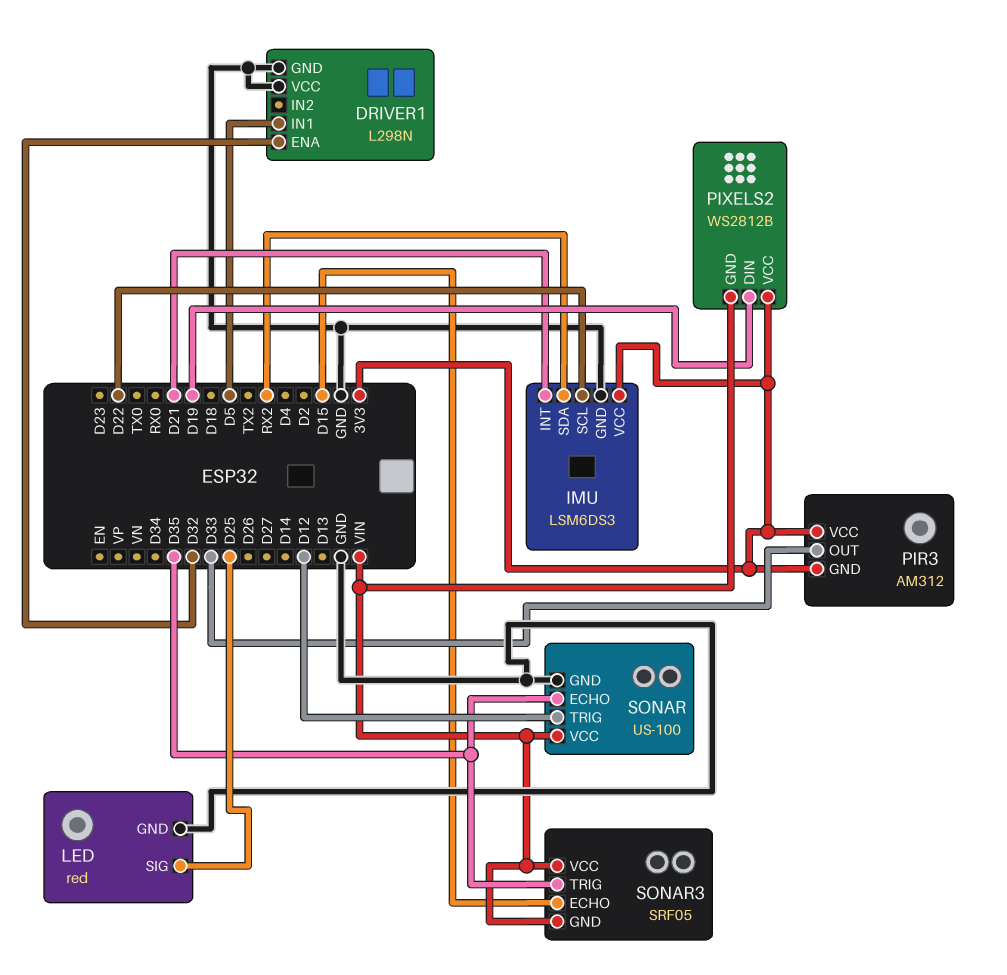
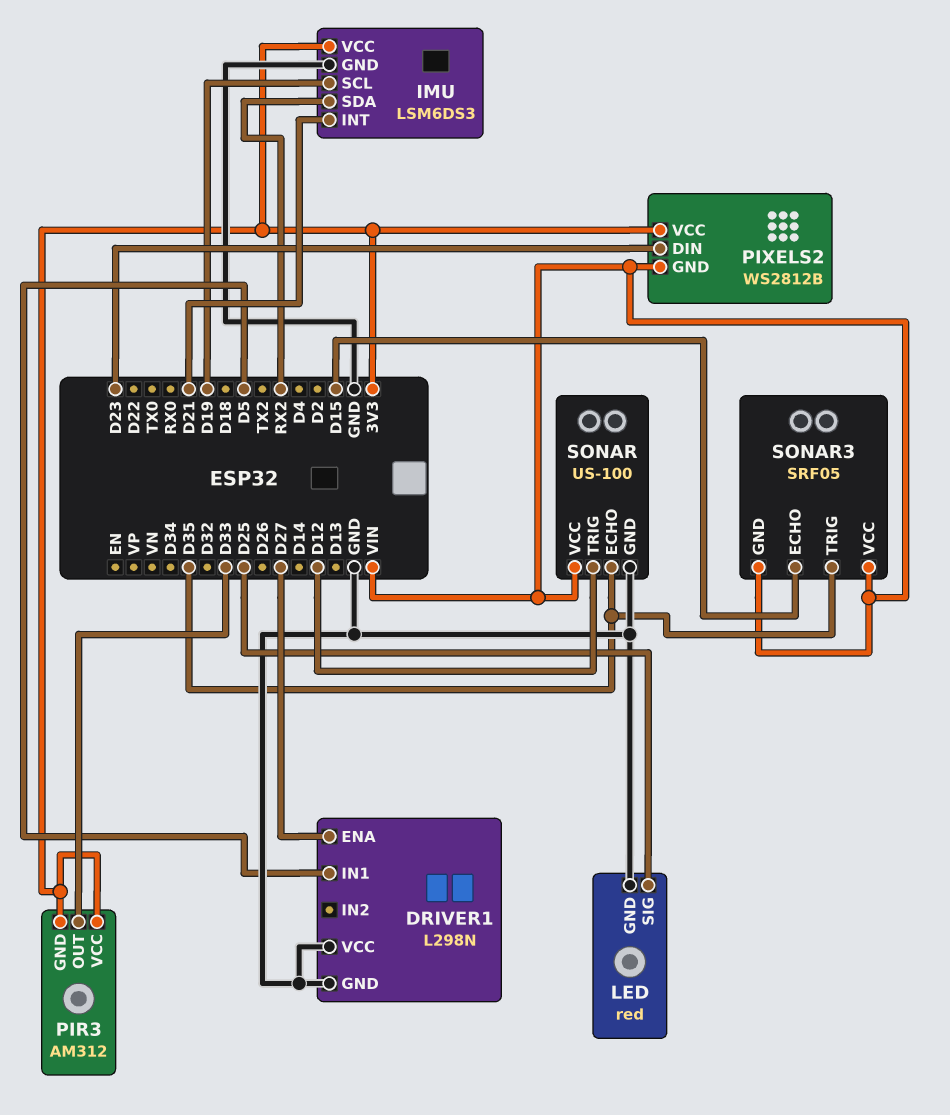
DRIVER1 pin ENA: D32 -> D27
IMU pin SCL: D22 -> D19
PIXELS2 pin DIN: D19 -> D23

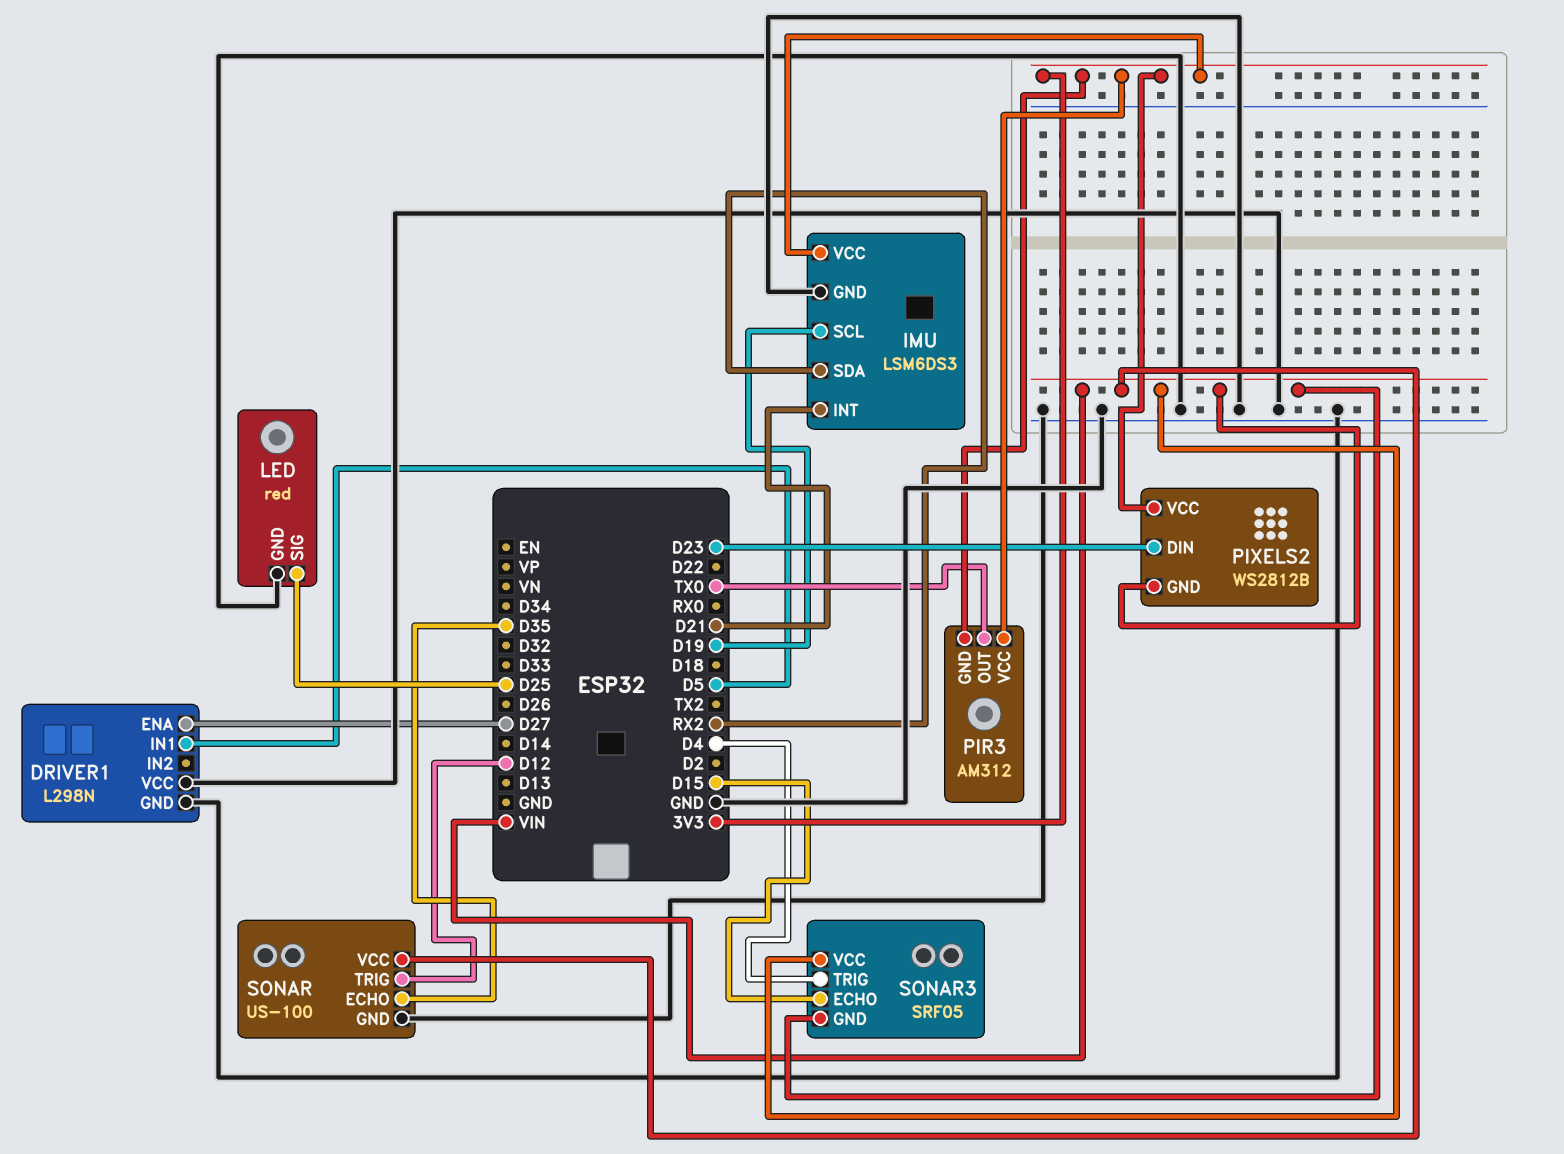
PIR3 pin OUT: D33 -> TX0
SONAR3 pin TRIG: D35 -> D4

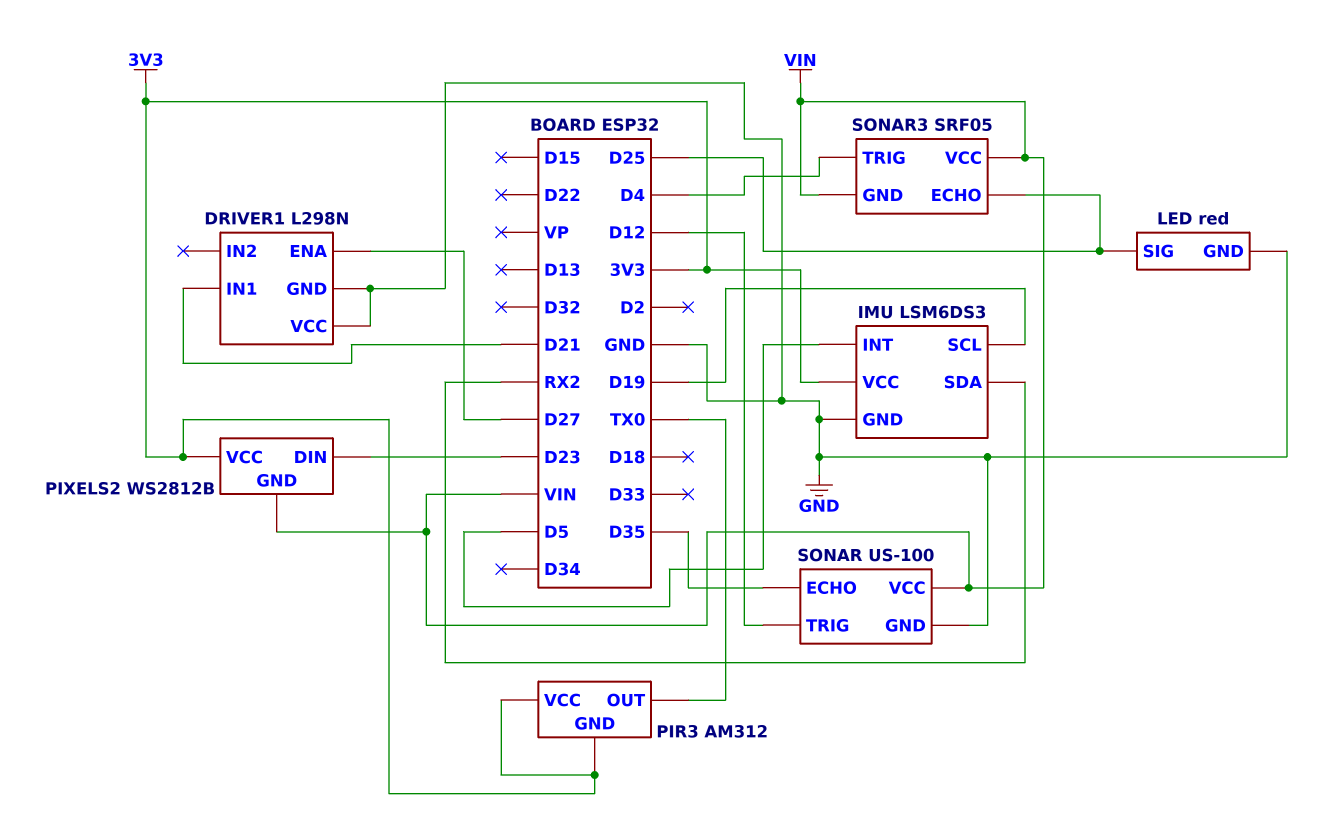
DRIVER1 pin IN1: D5 -> D21
IMU pin INT: D21 -> D5
SONAR3 pin ECHO: D15 -> D25

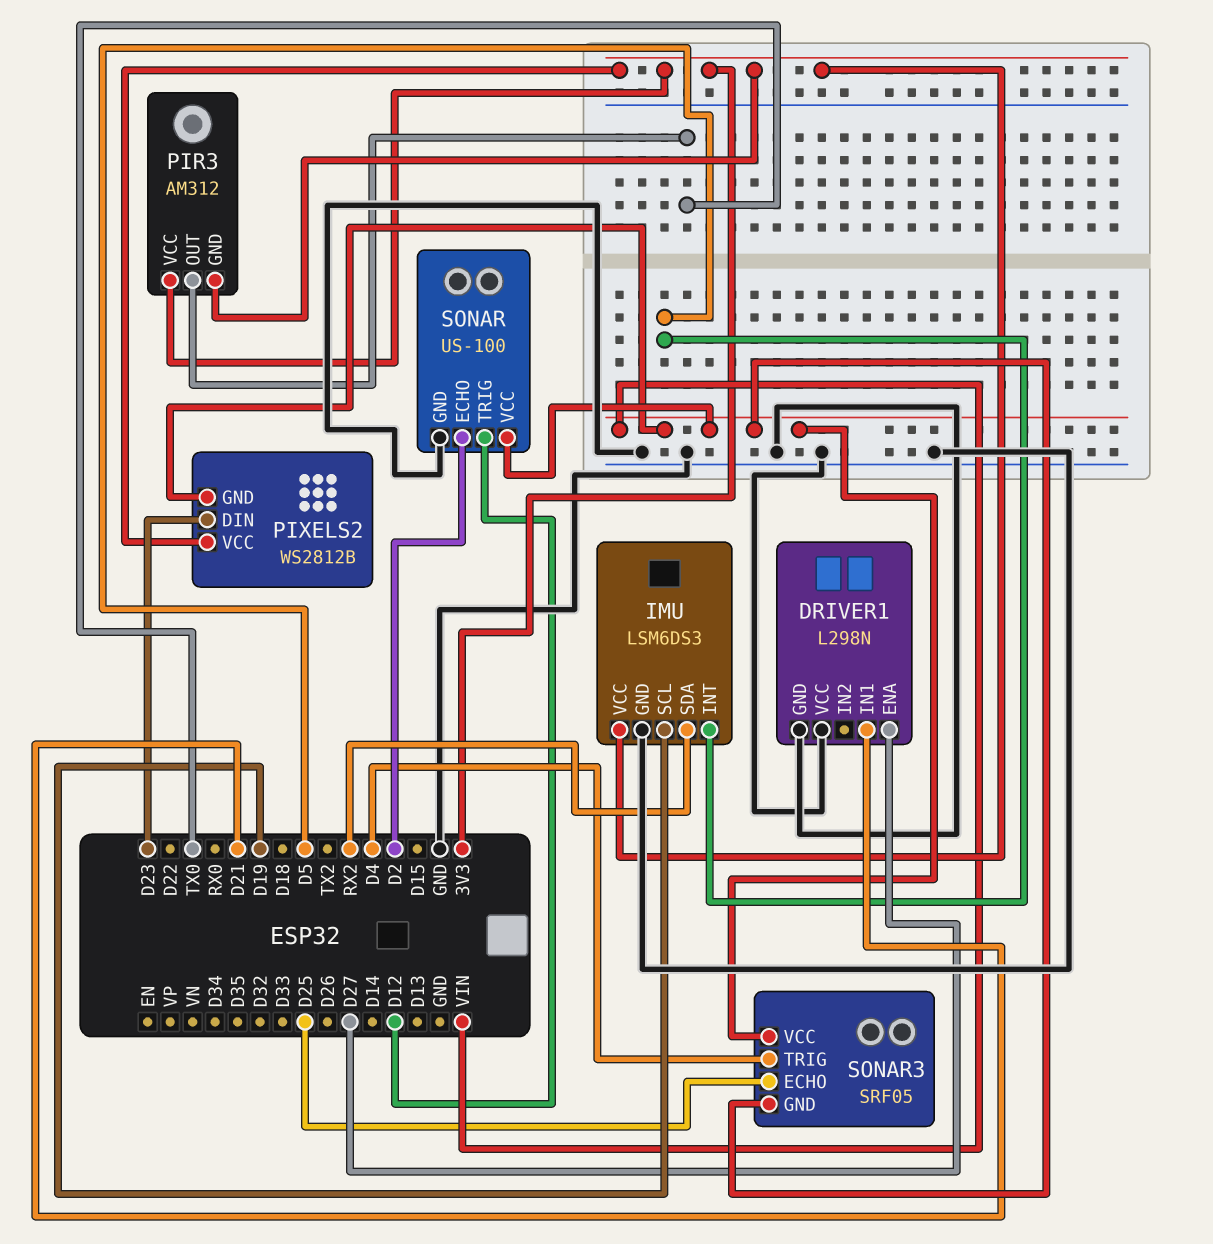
LED: red -> none
LED pin GND: GND -> none
LED pin SIG: D25 -> none
SONAR pin ECHO: D35 -> D2

